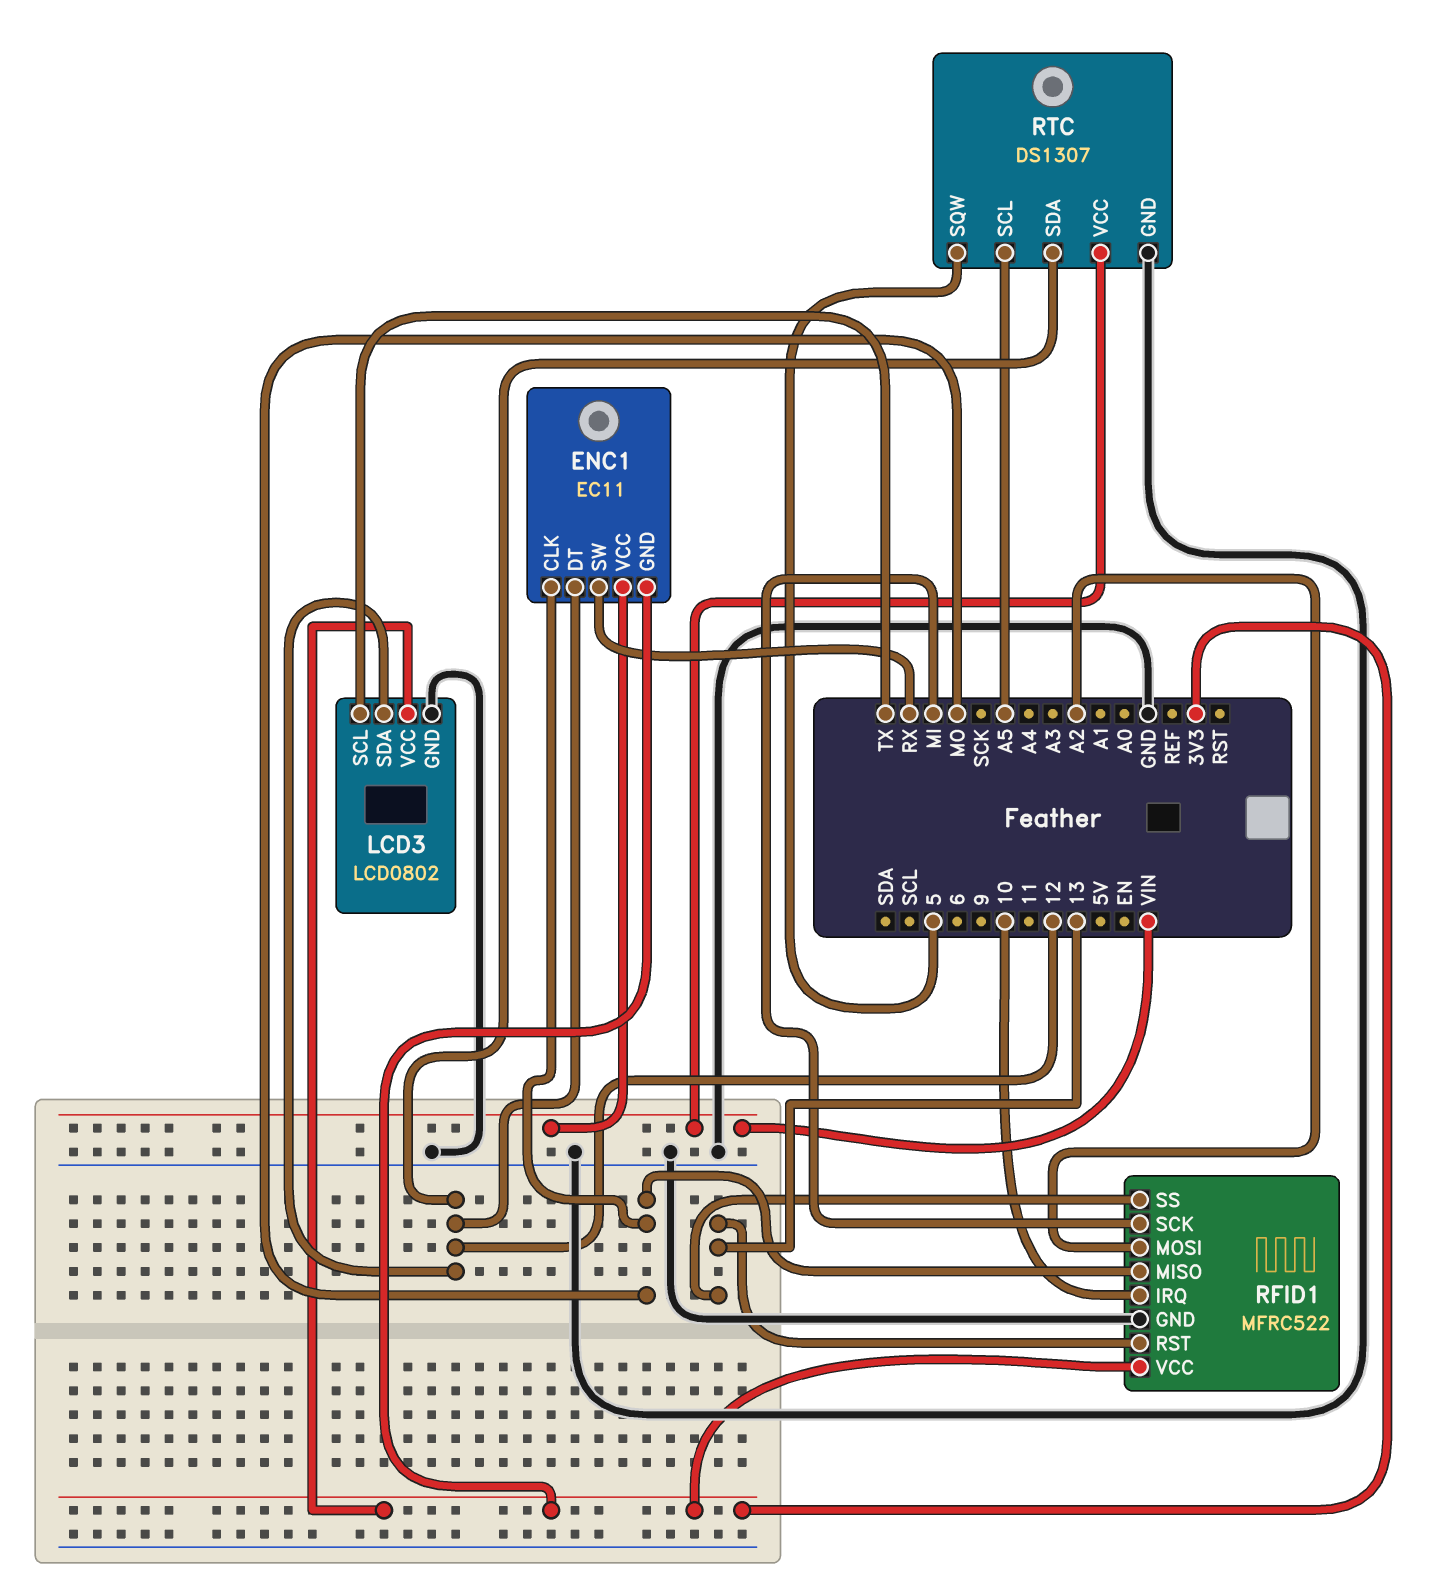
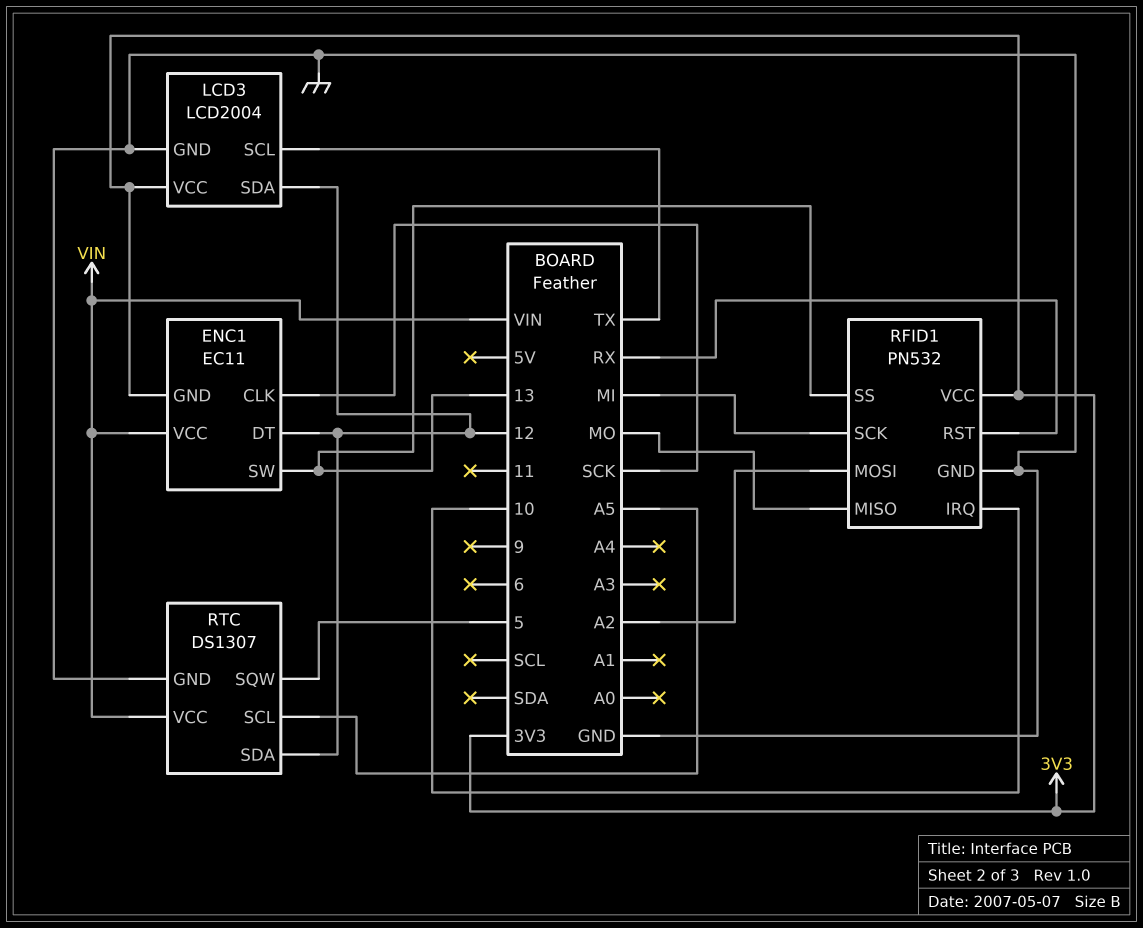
ENC1 pin CLK: MO -> SCK
ENC1 pin SW: RX -> 13
LCD3: LCD0802 -> LCD2004
RFID1: MFRC522 -> PN532
RFID1 pin RST: 13 -> RX

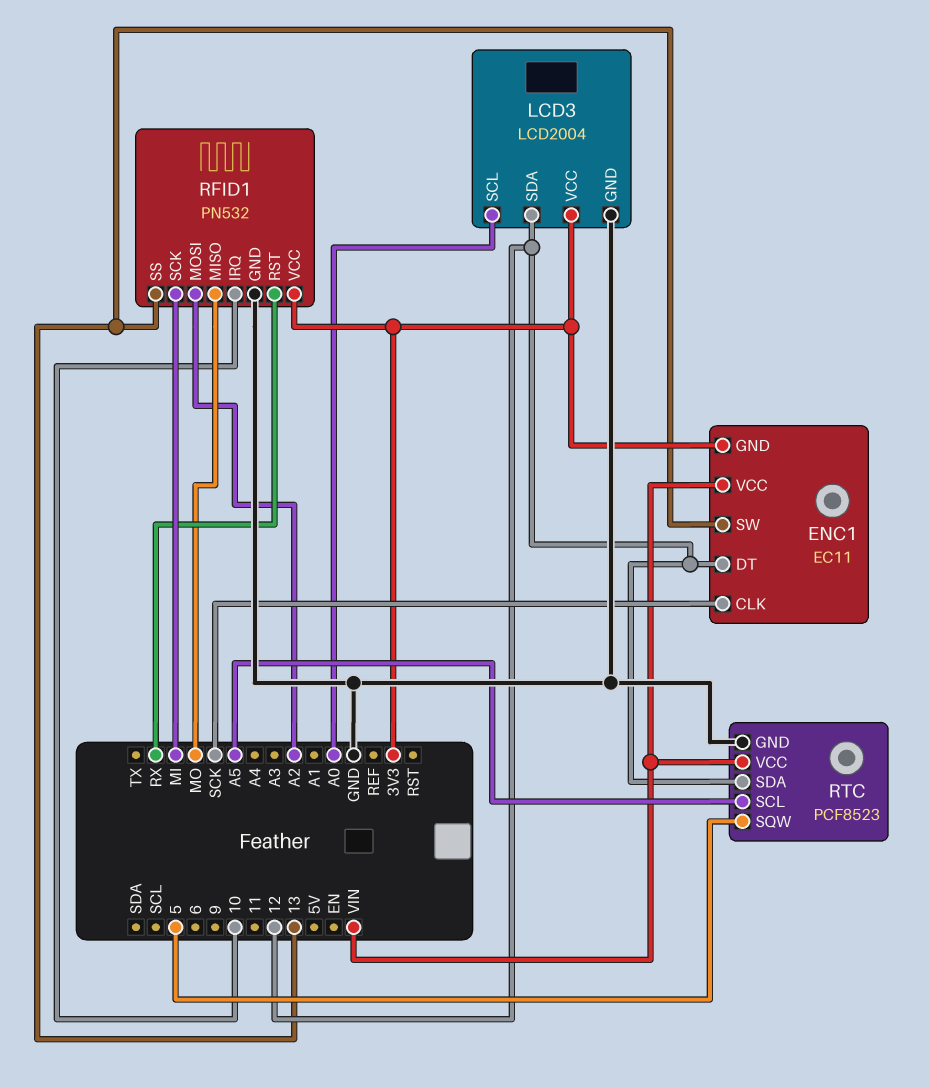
LCD3 pin SCL: TX -> A0
RTC: DS1307 -> PCF8523

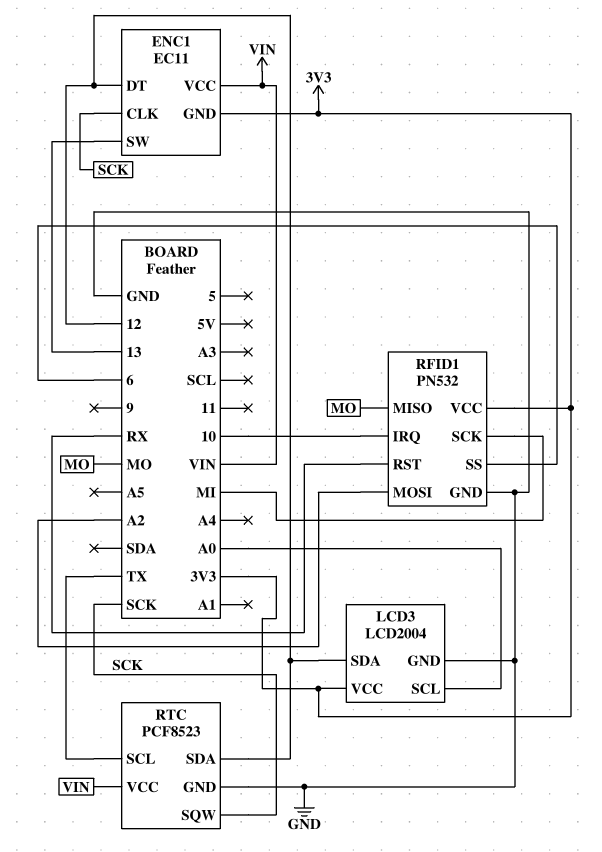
RFID1 pin SS: 13 -> 6
RTC pin SCL: A5 -> TX
RTC pin SQW: 5 -> SCK

